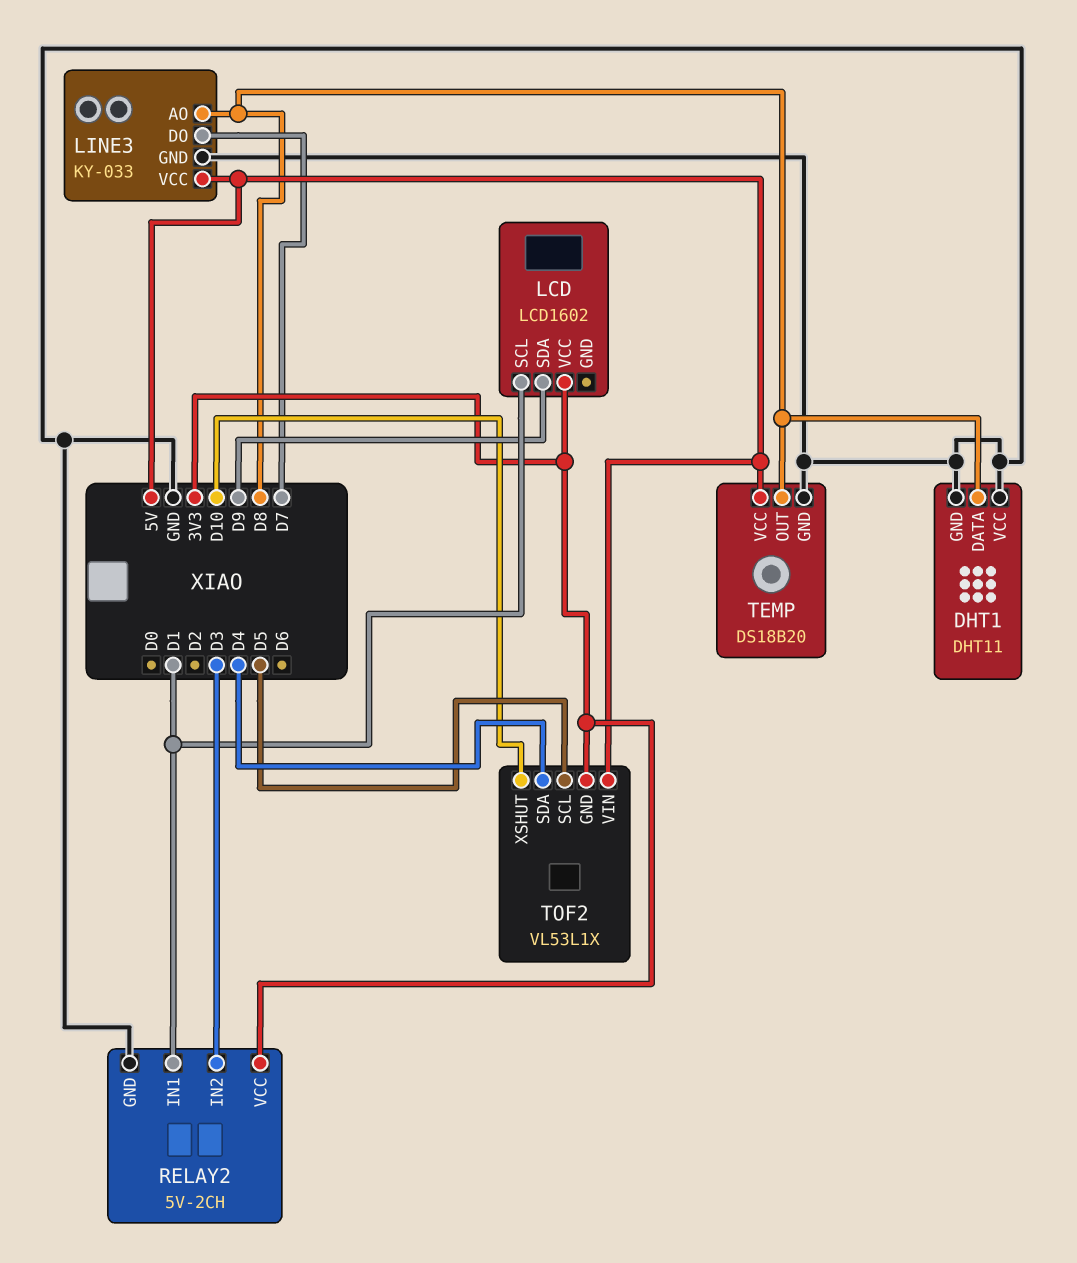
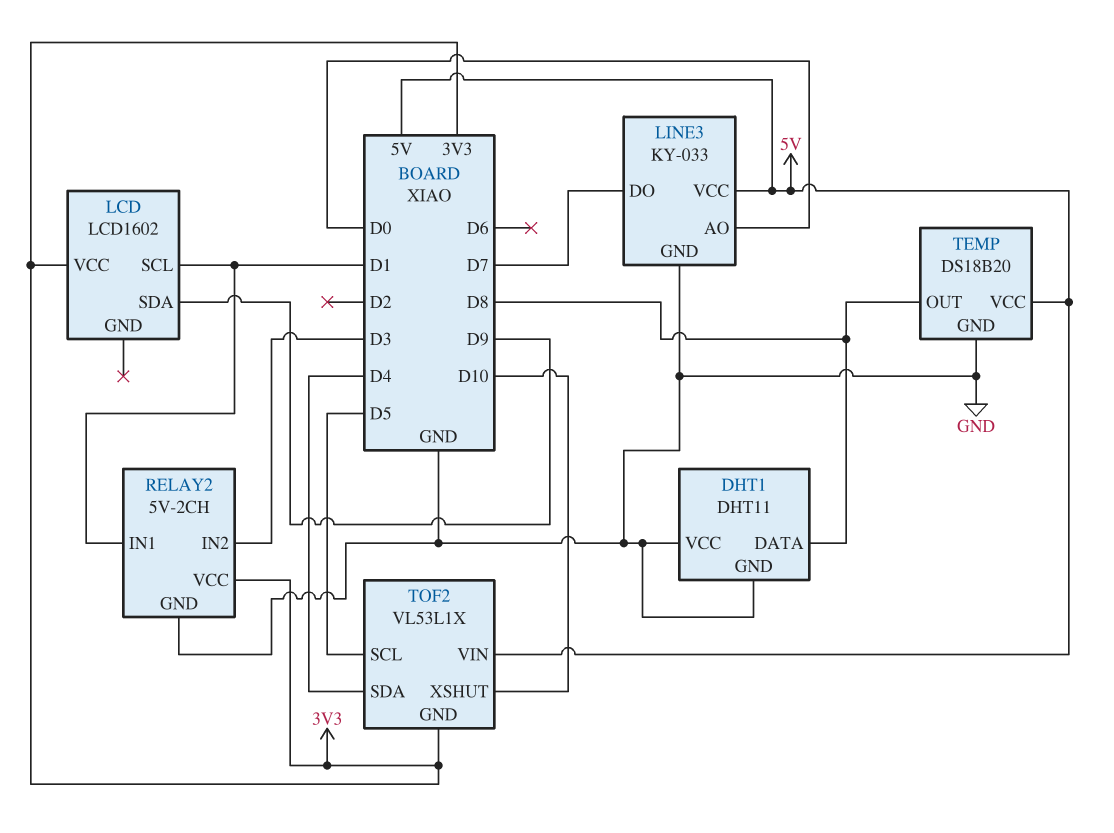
LINE3 pin AO: D8 -> D0

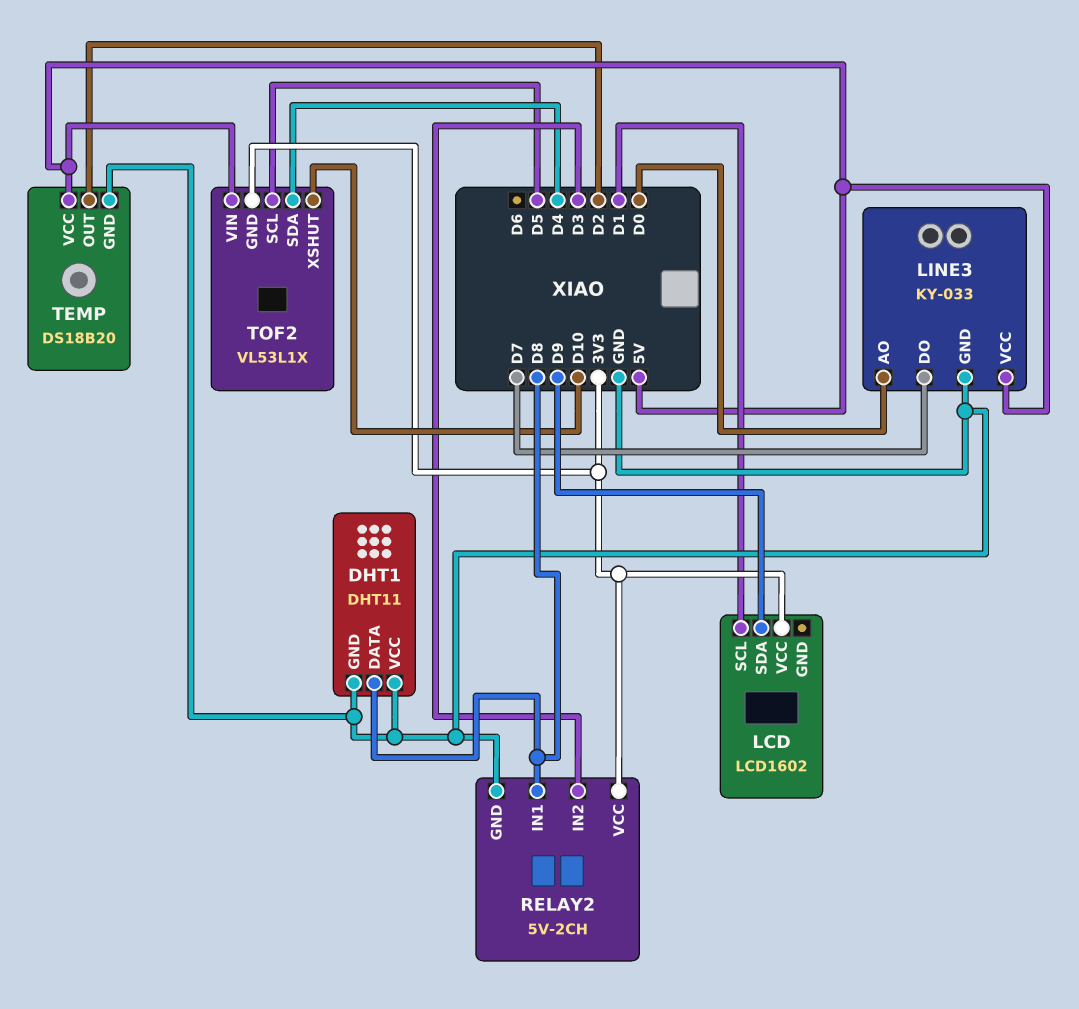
RELAY2 pin IN1: D1 -> D8
TEMP pin OUT: D8 -> D2

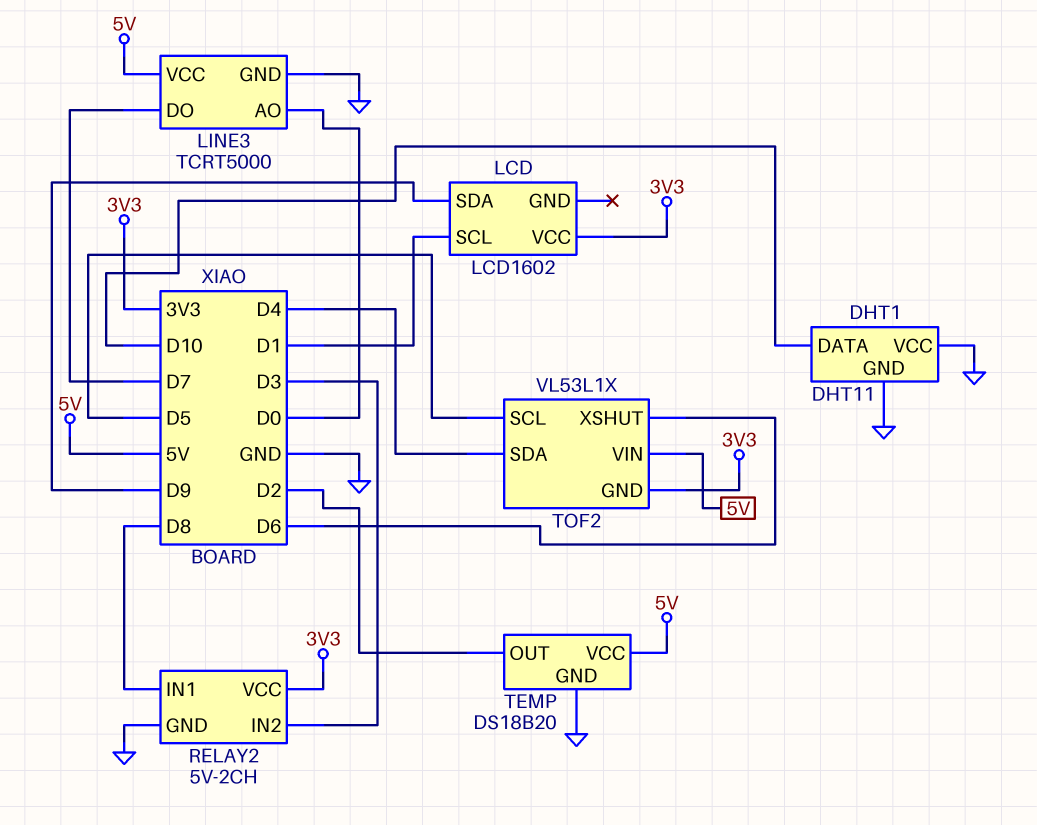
DHT1 pin DATA: D8 -> D10
LINE3: KY-033 -> TCRT5000
TOF2 pin XSHUT: D10 -> D6

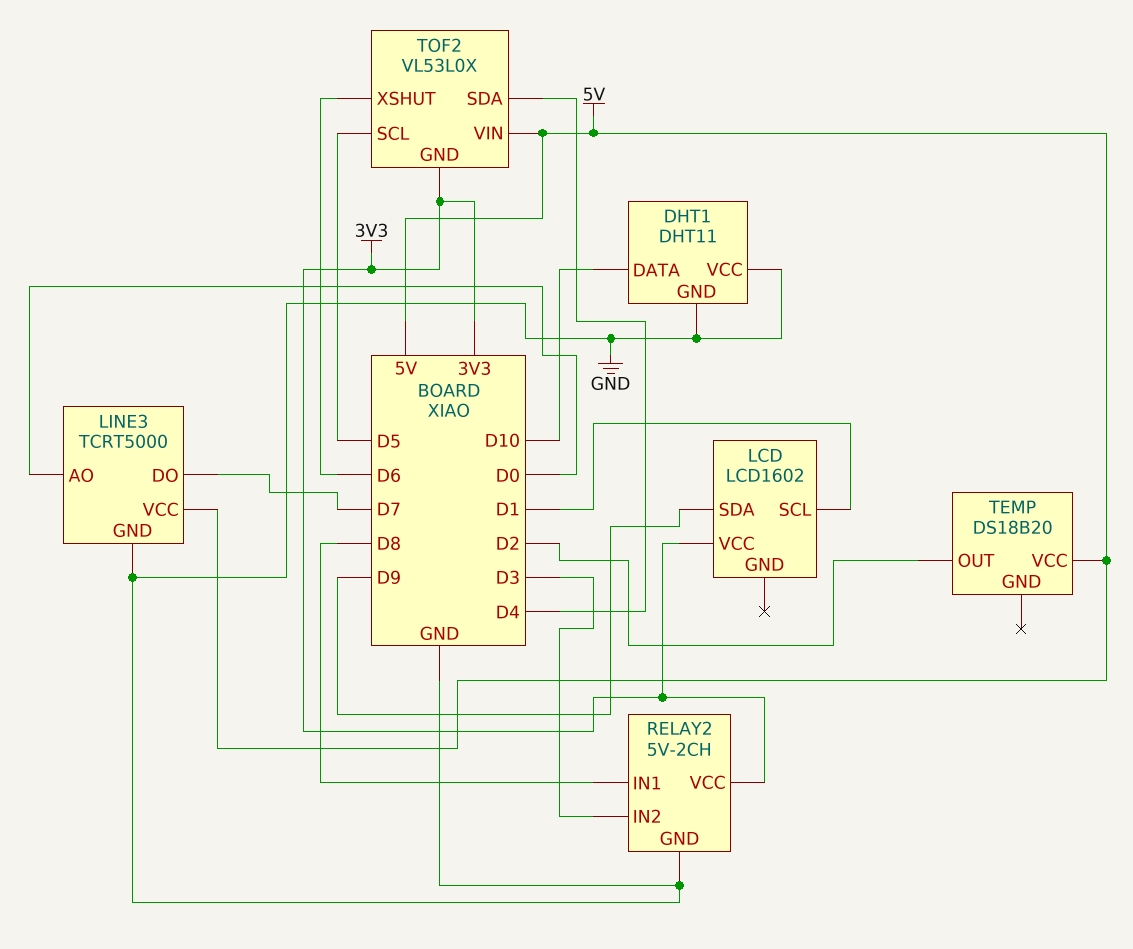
TEMP pin GND: GND -> none
TOF2: VL53L1X -> VL53L0X

